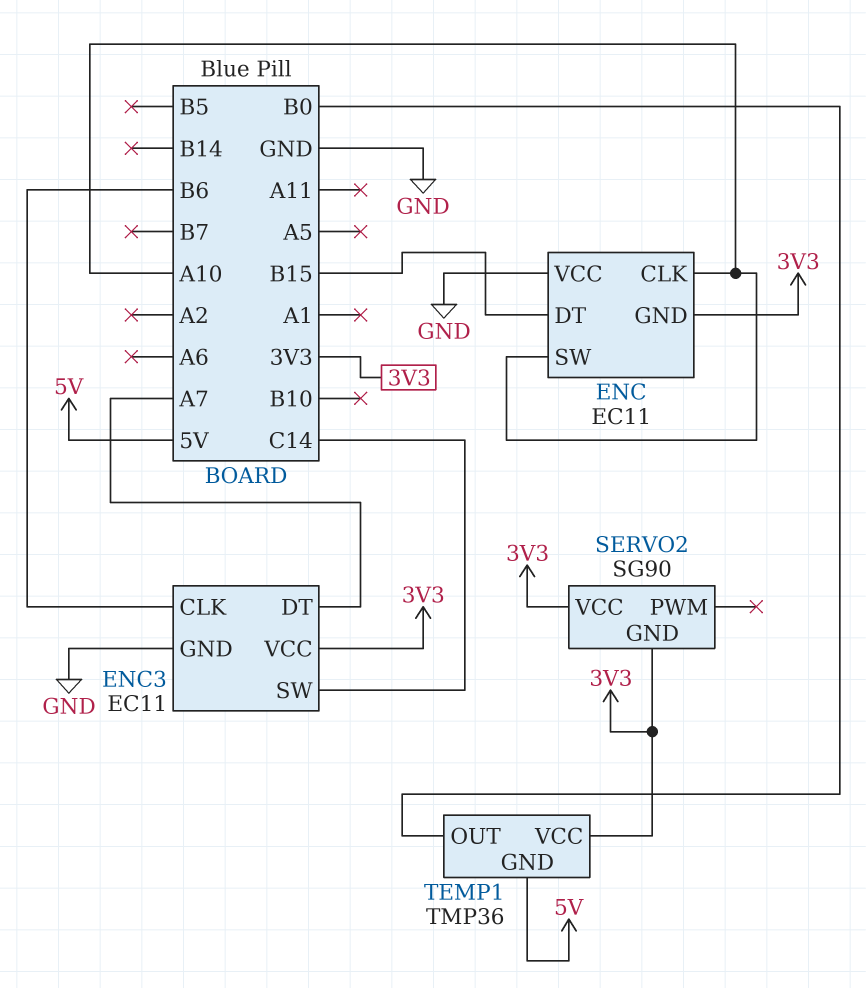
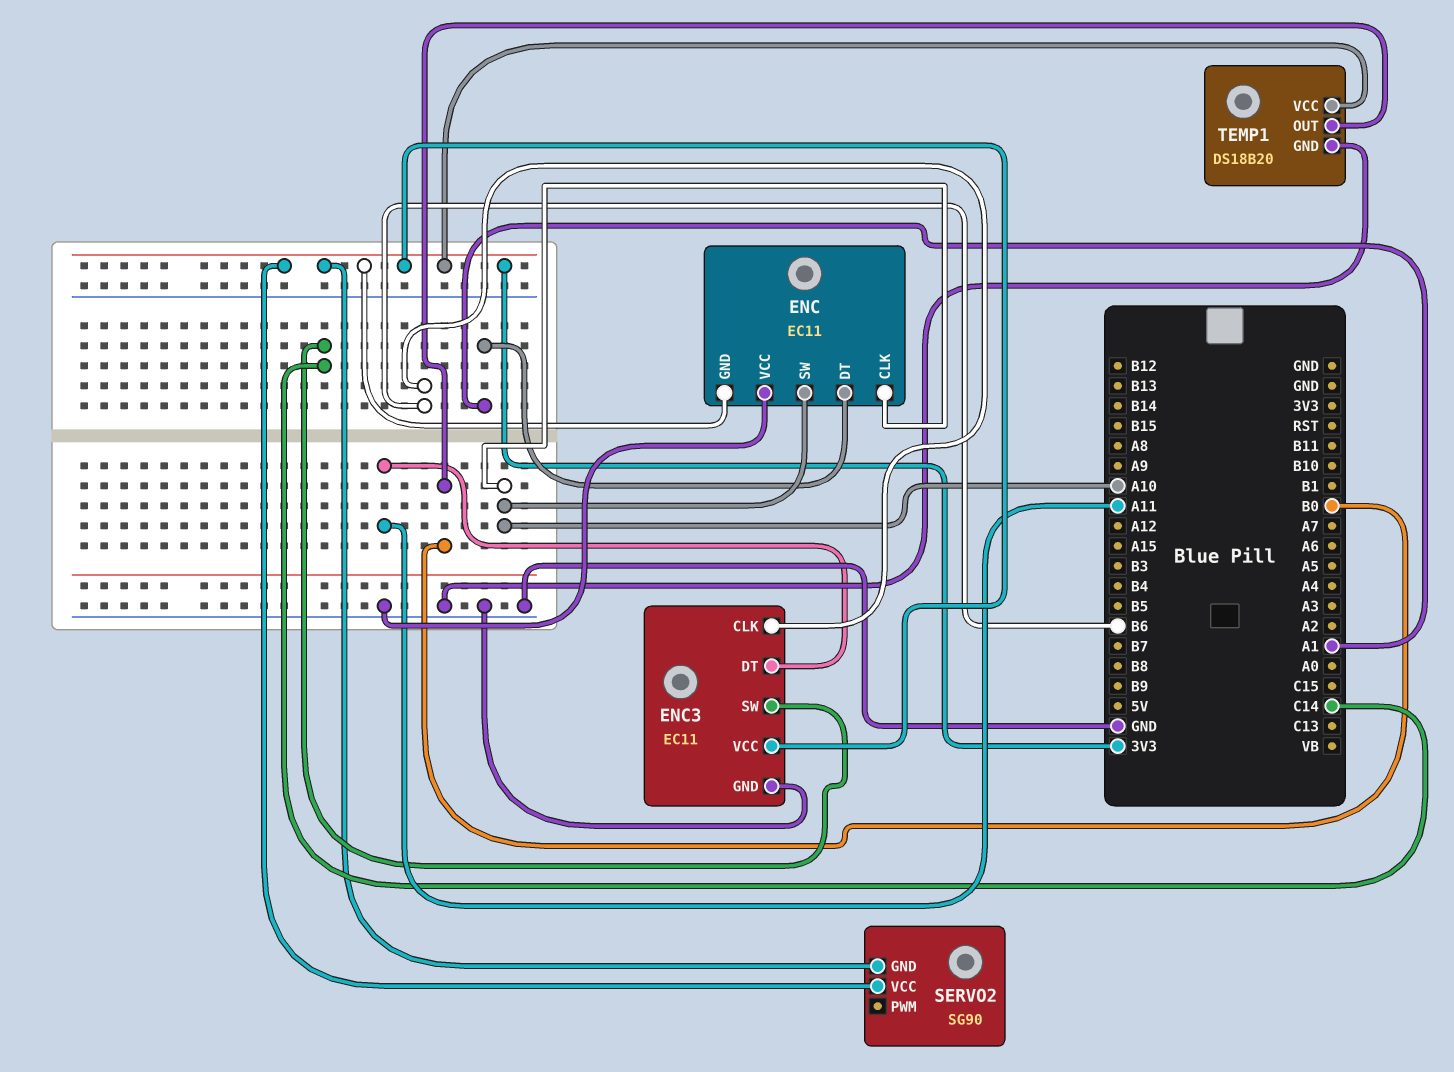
ENC pin DT: B15 -> A1
ENC3 pin DT: A7 -> A11
TEMP1: TMP36 -> DS18B20
TEMP1 pin GND: 5V -> GND

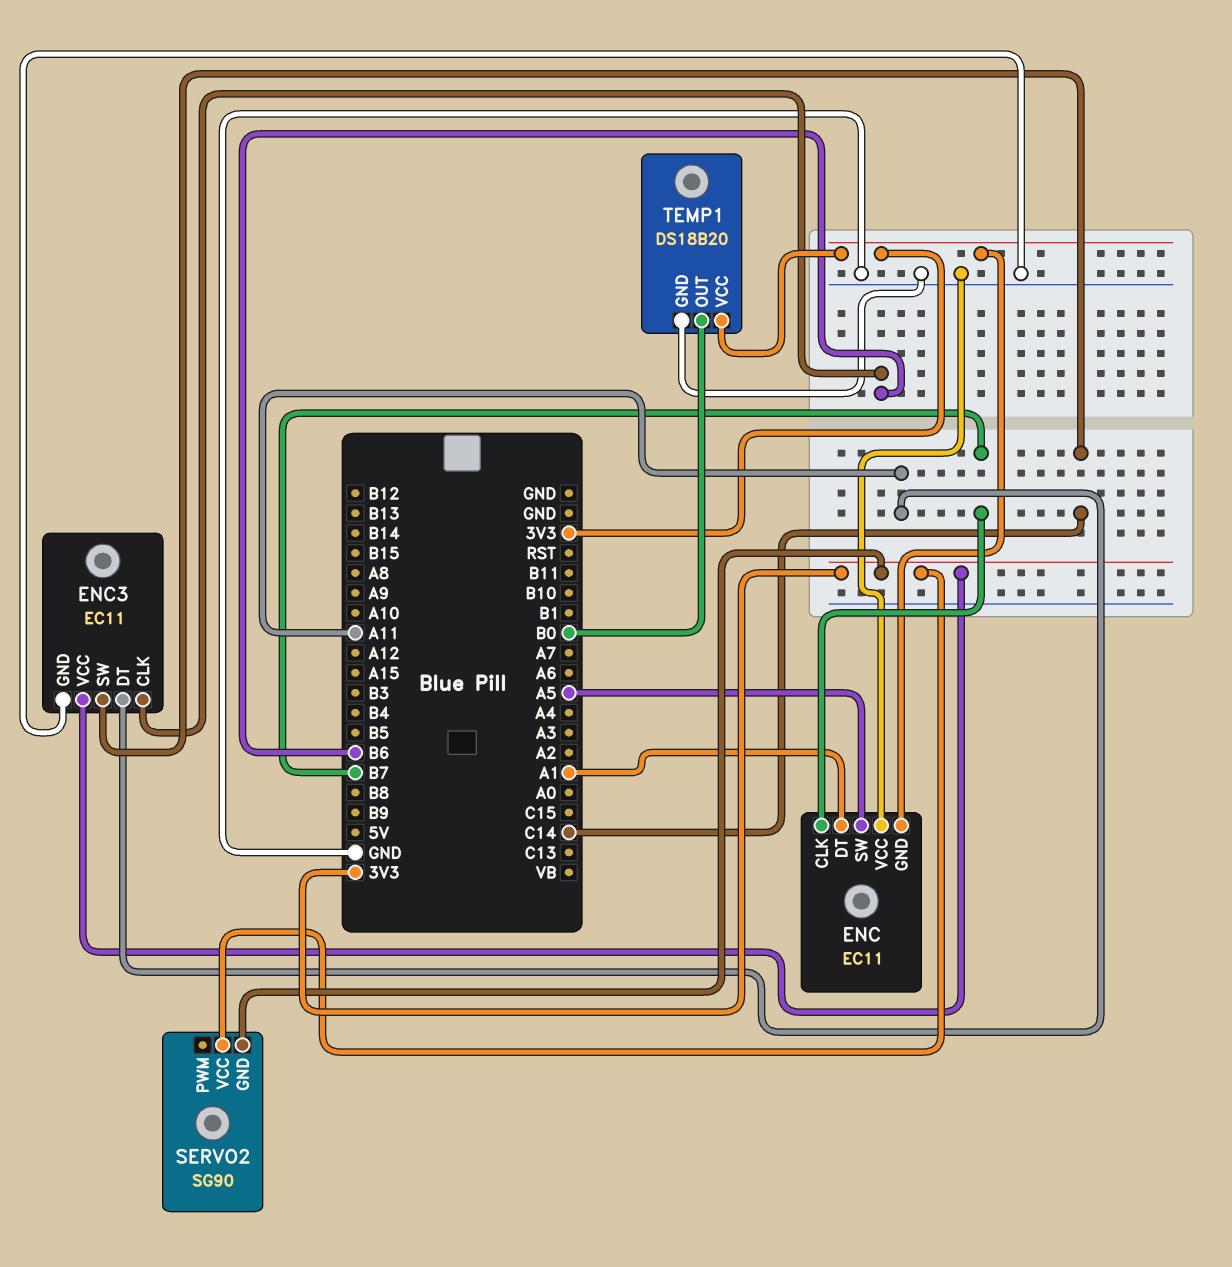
ENC pin CLK: A10 -> B7
ENC pin SW: A10 -> A5

